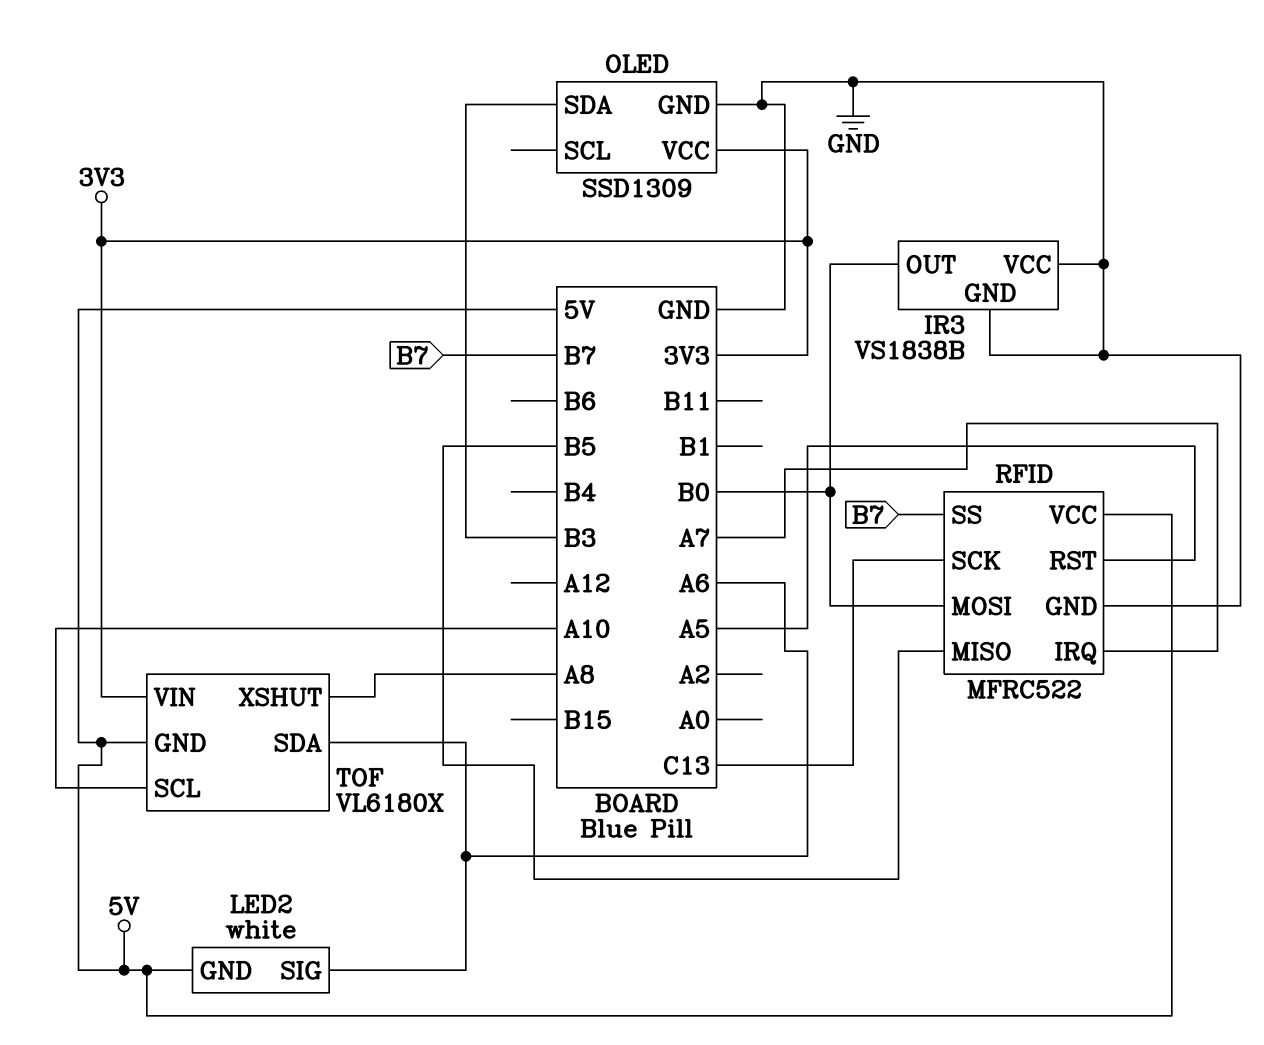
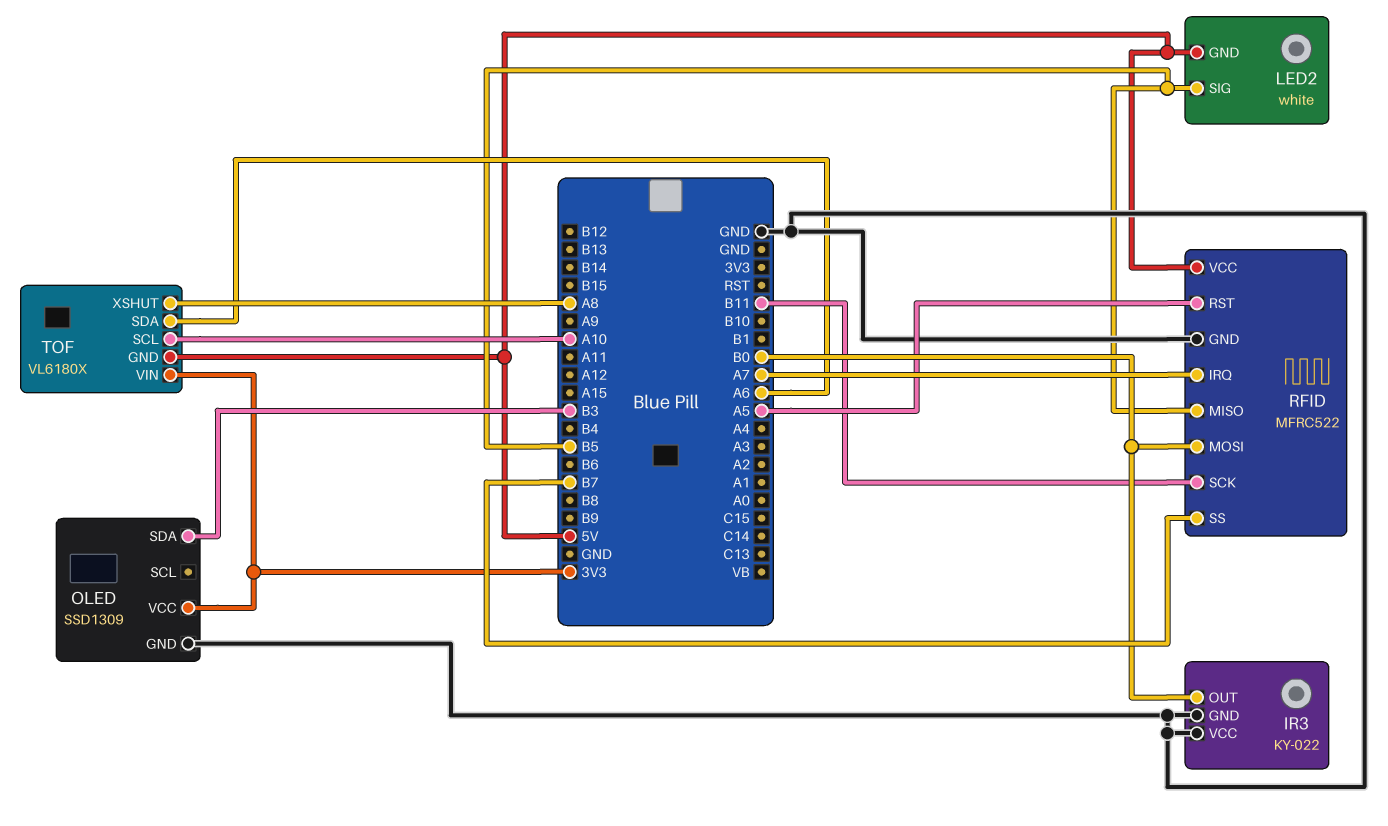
IR3: VS1838B -> KY-022
LED2 pin SIG: A6 -> B5
RFID pin SCK: C13 -> B11

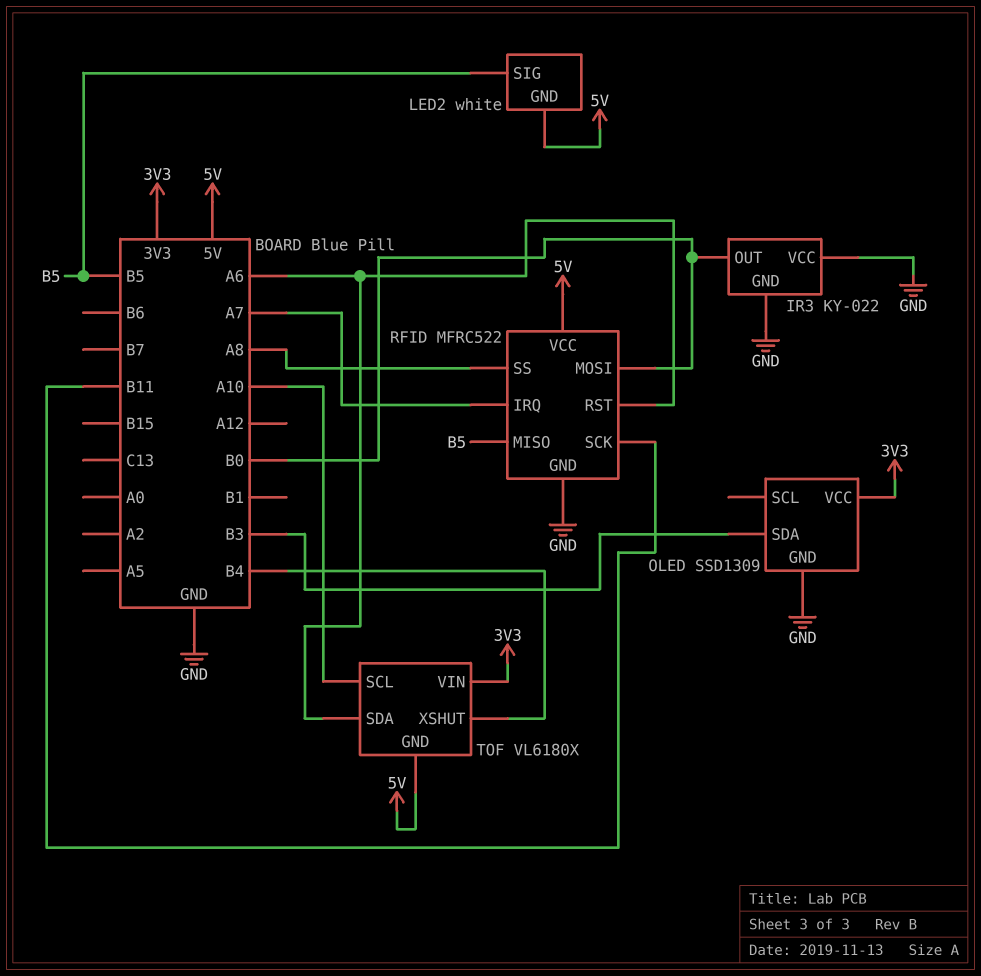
RFID pin RST: A5 -> A6
RFID pin SS: B7 -> A8
TOF pin XSHUT: A8 -> B4

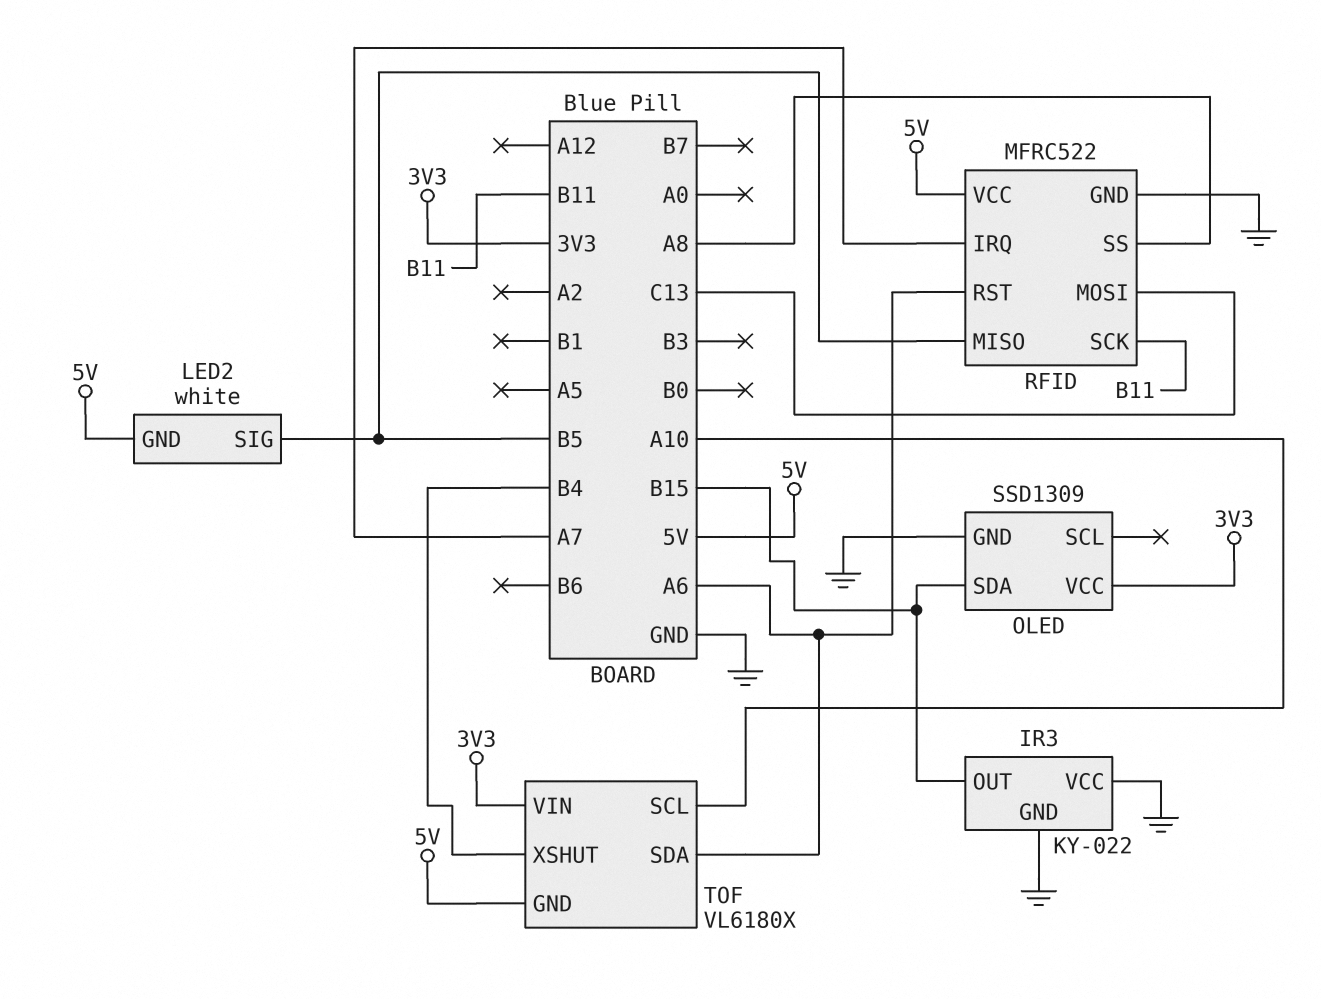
IR3 pin OUT: B0 -> B15
OLED pin SDA: B3 -> B15
RFID pin MOSI: B0 -> C13

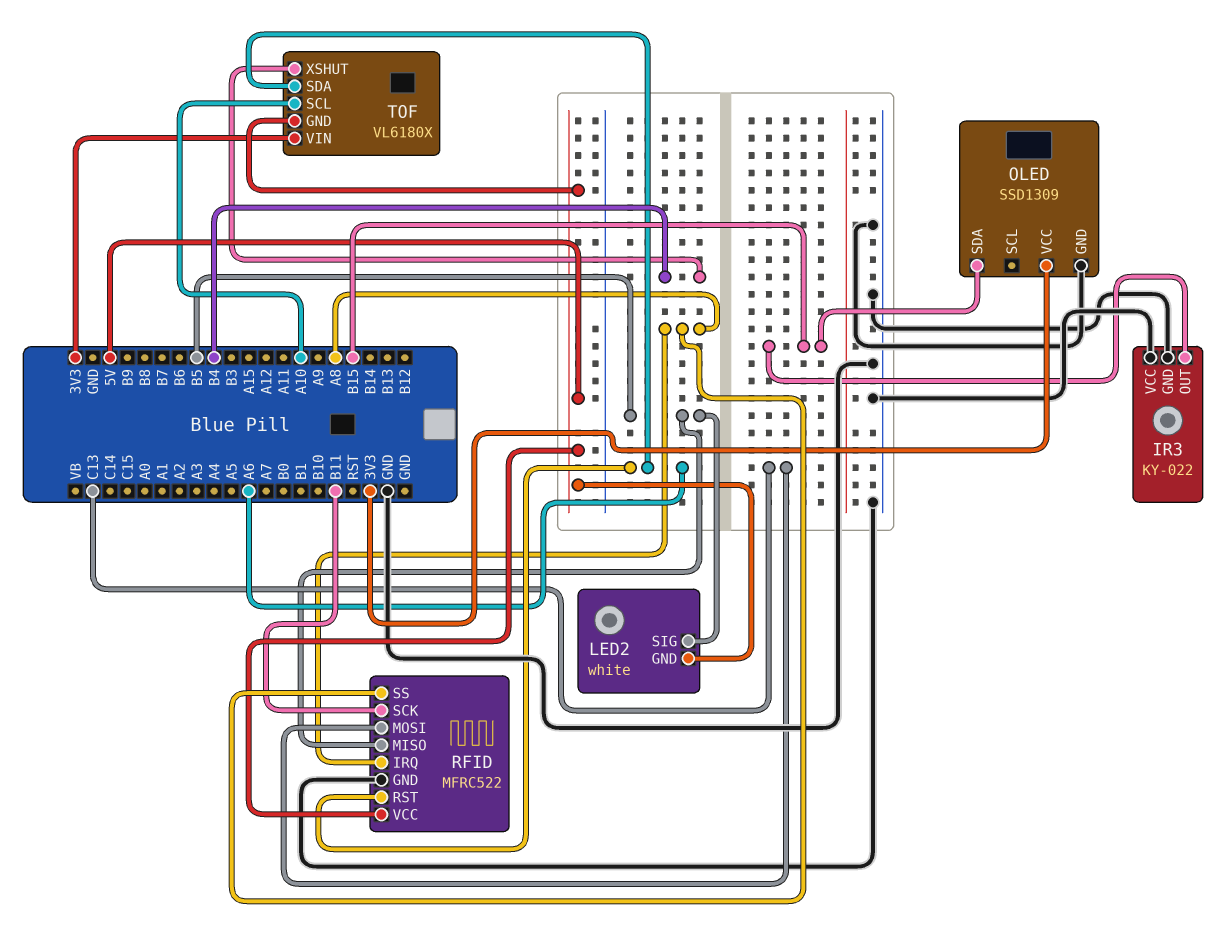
RFID pin IRQ: A7 -> A8

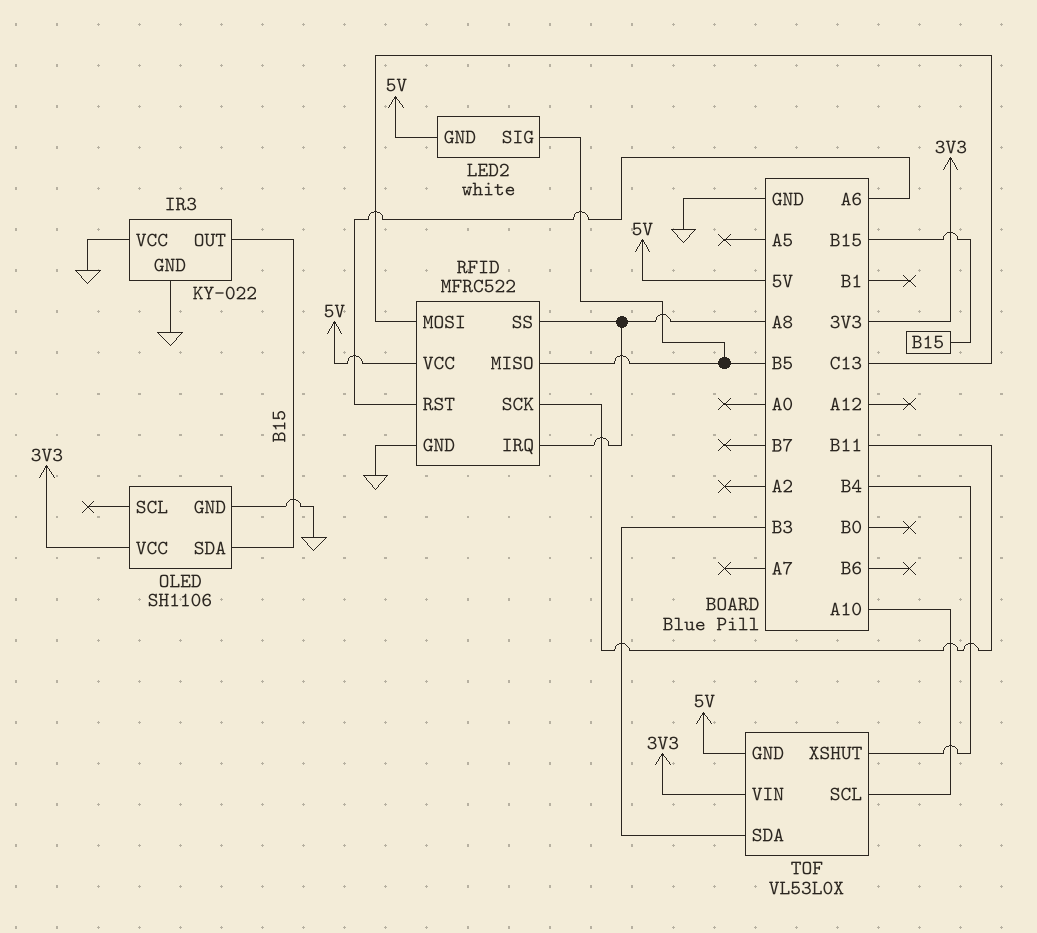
OLED: SSD1309 -> SH1106
TOF: VL6180X -> VL53L0X
TOF pin SDA: A6 -> B3

